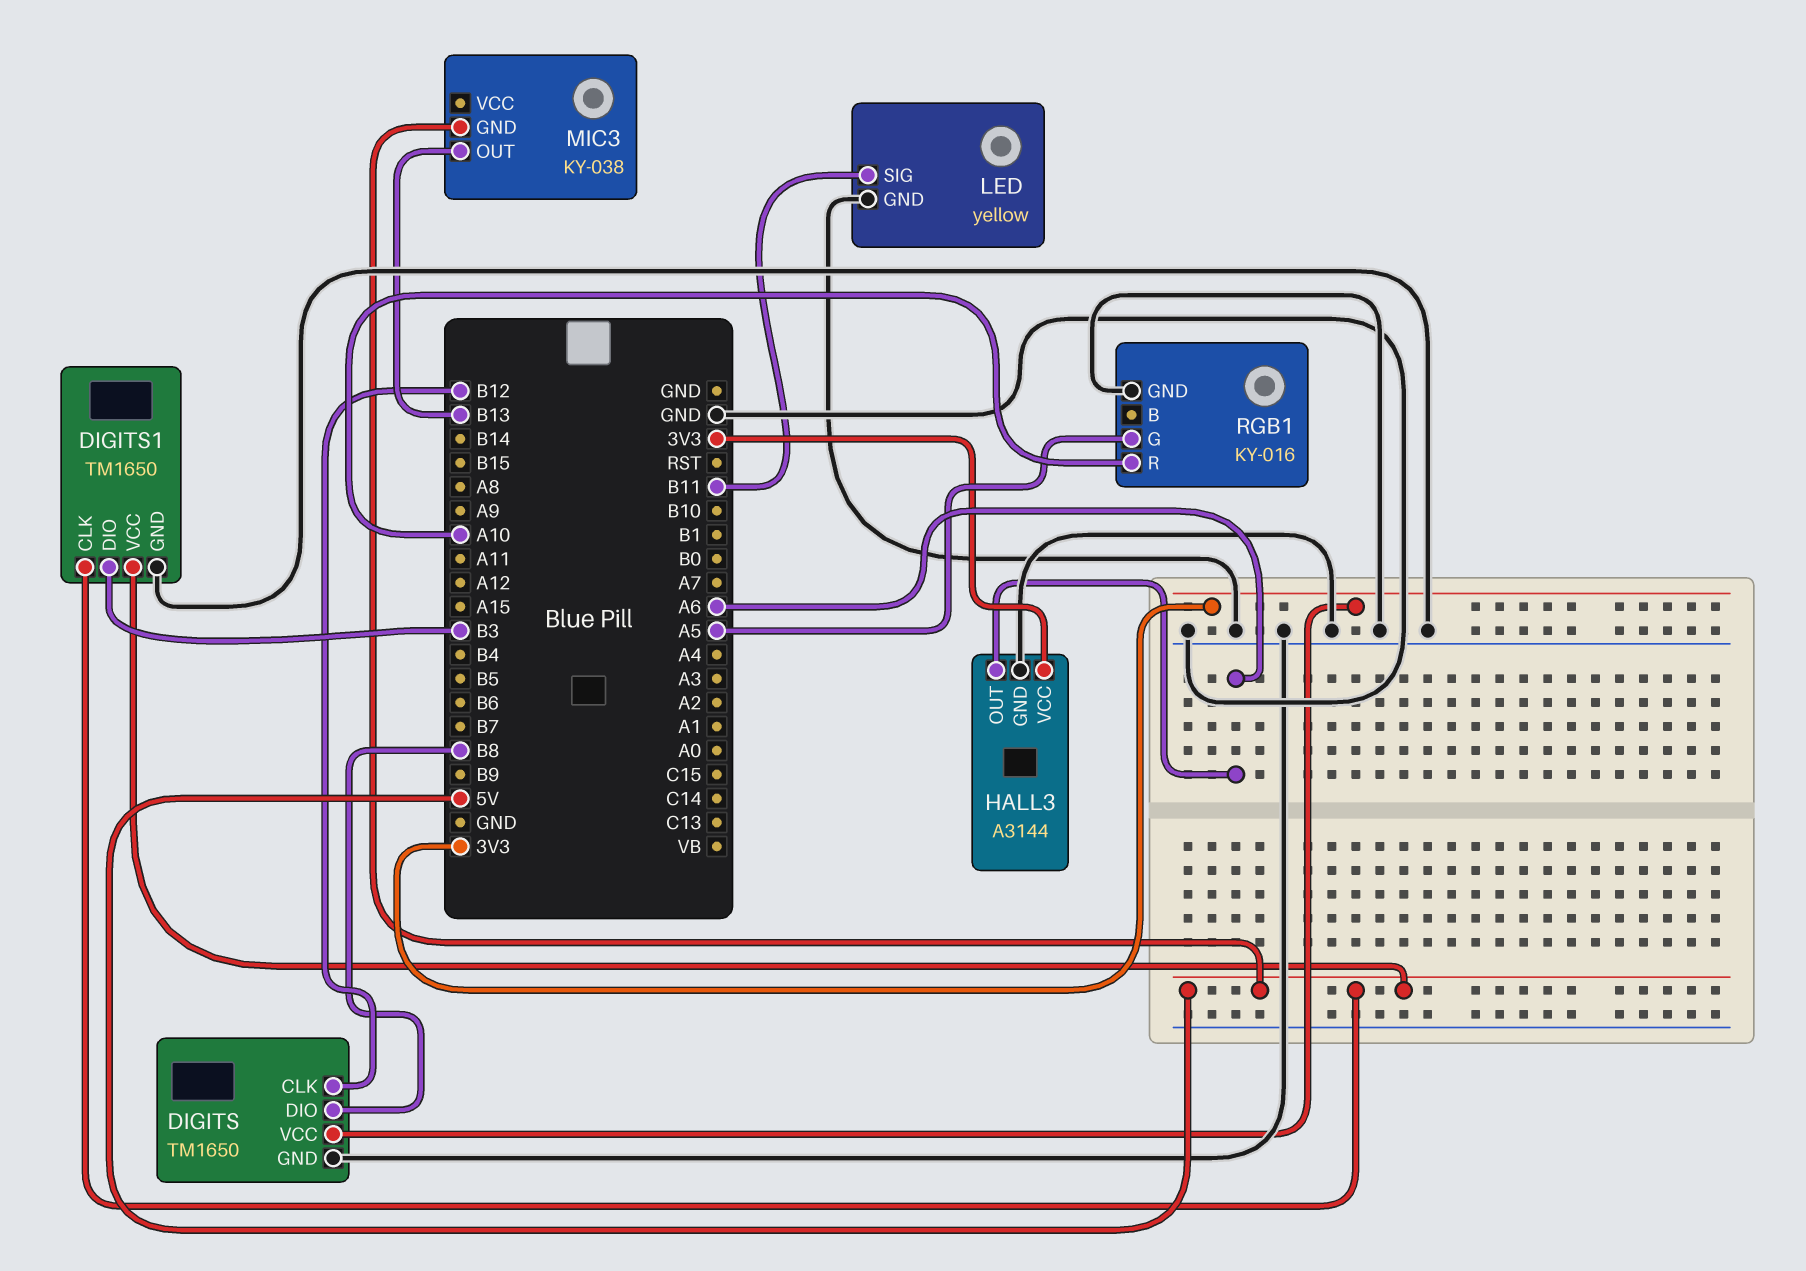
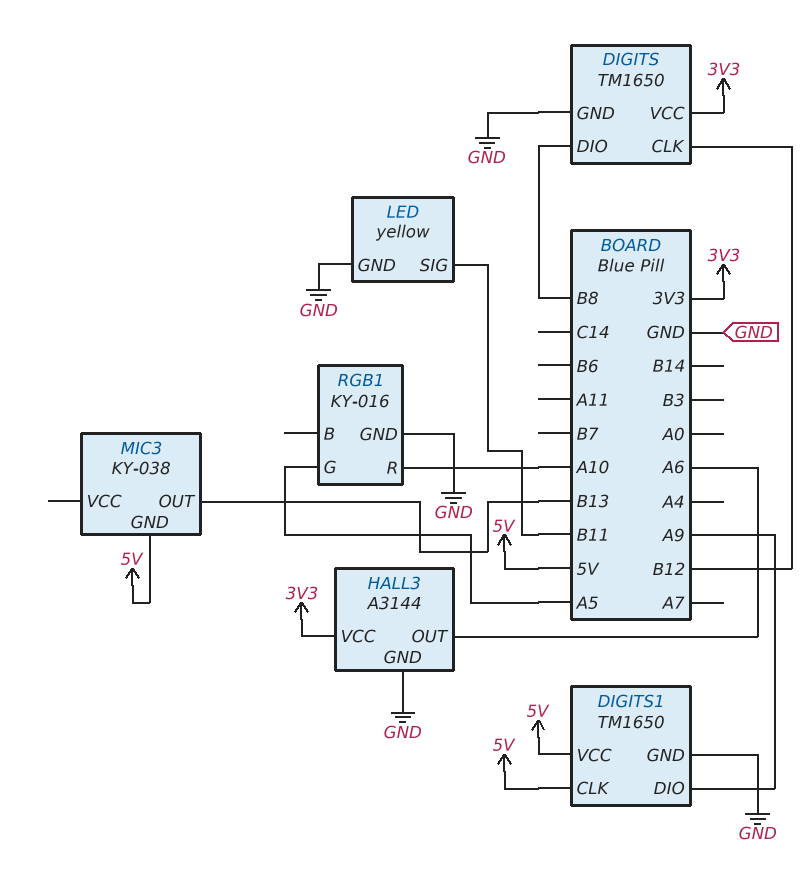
DIGITS1 pin DIO: B3 -> A9

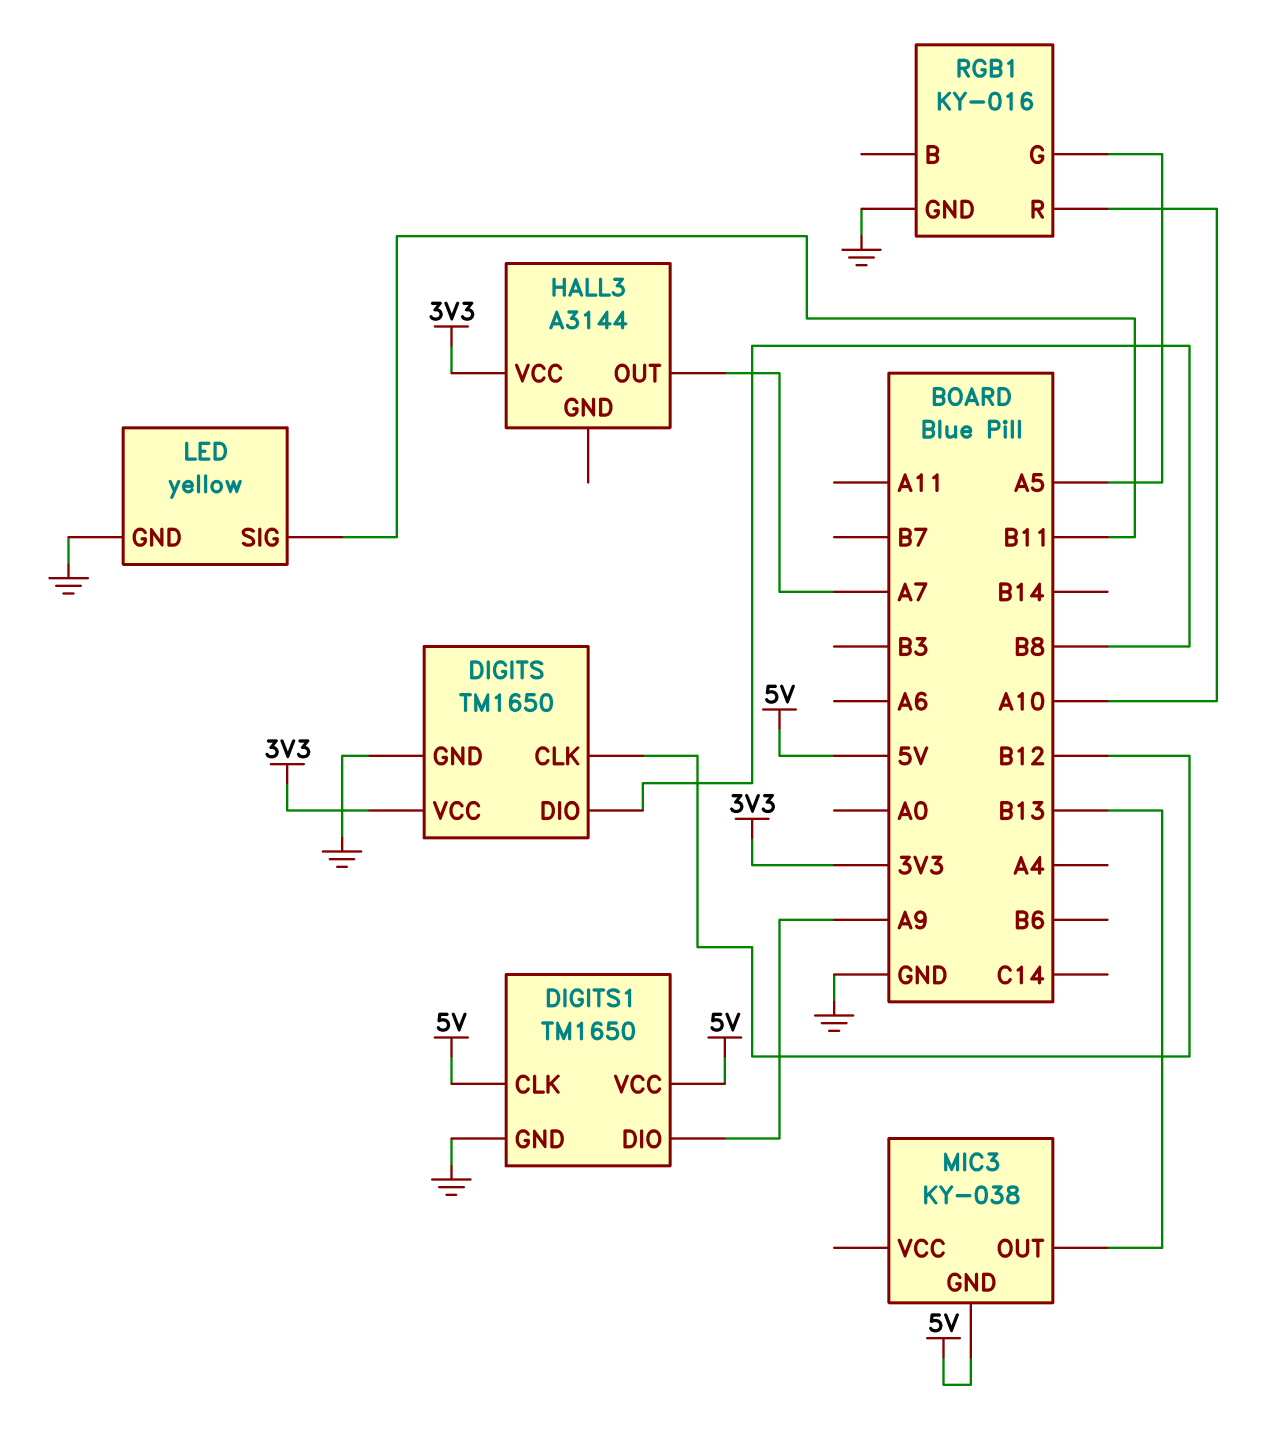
HALL3 pin GND: GND -> none
HALL3 pin OUT: A6 -> A7

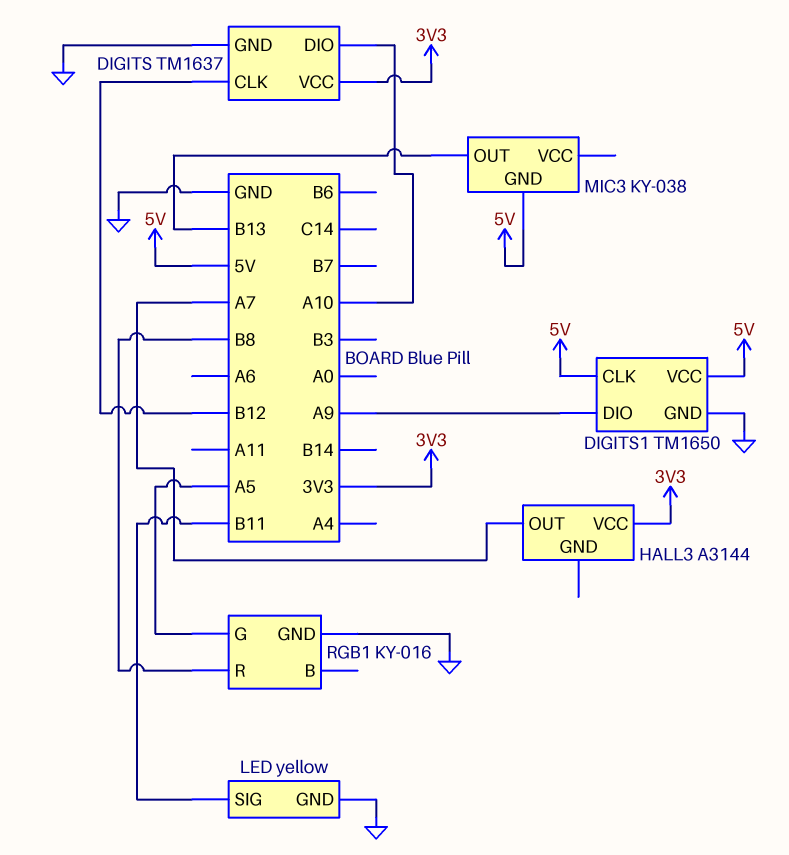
DIGITS: TM1650 -> TM1637
DIGITS pin DIO: B8 -> A10
RGB1 pin R: A10 -> B8

